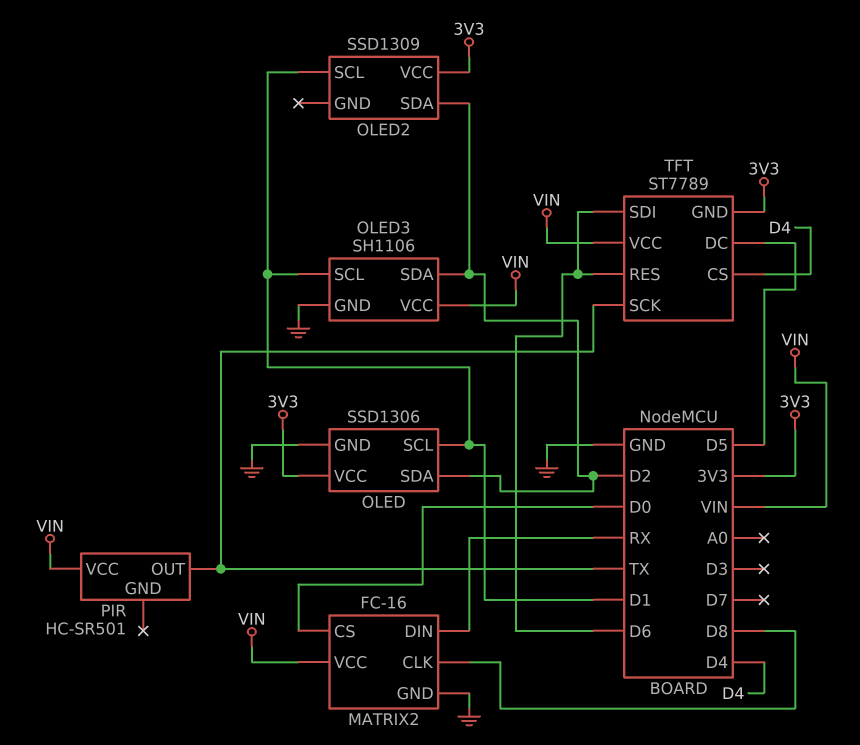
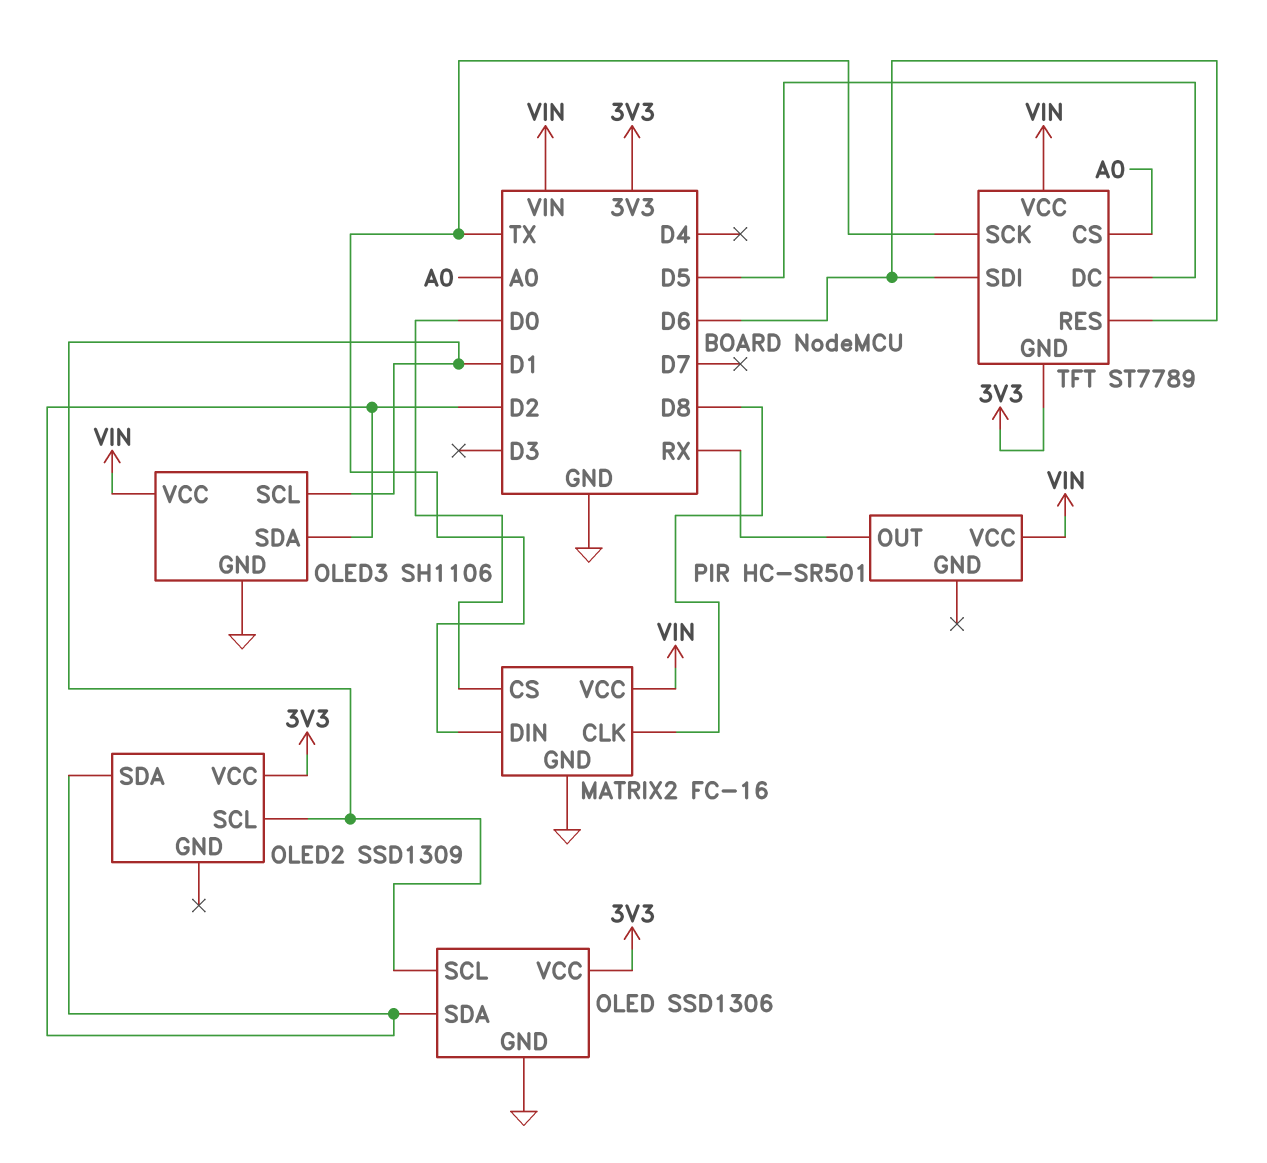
MATRIX2 pin DIN: RX -> TX
PIR pin OUT: TX -> RX
TFT pin CS: D4 -> A0

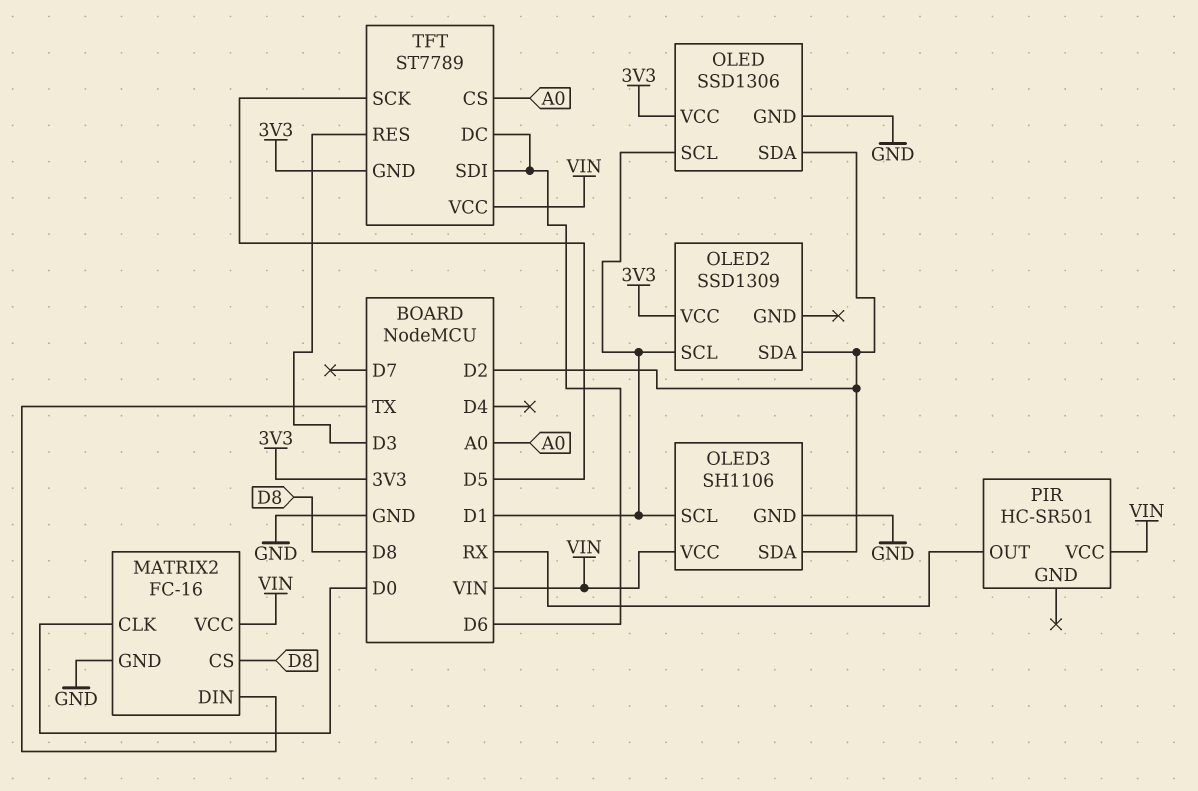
MATRIX2 pin CLK: D8 -> D0
MATRIX2 pin CS: D0 -> D8
TFT pin DC: D5 -> D6
TFT pin RES: D6 -> D3
TFT pin SCK: TX -> D5

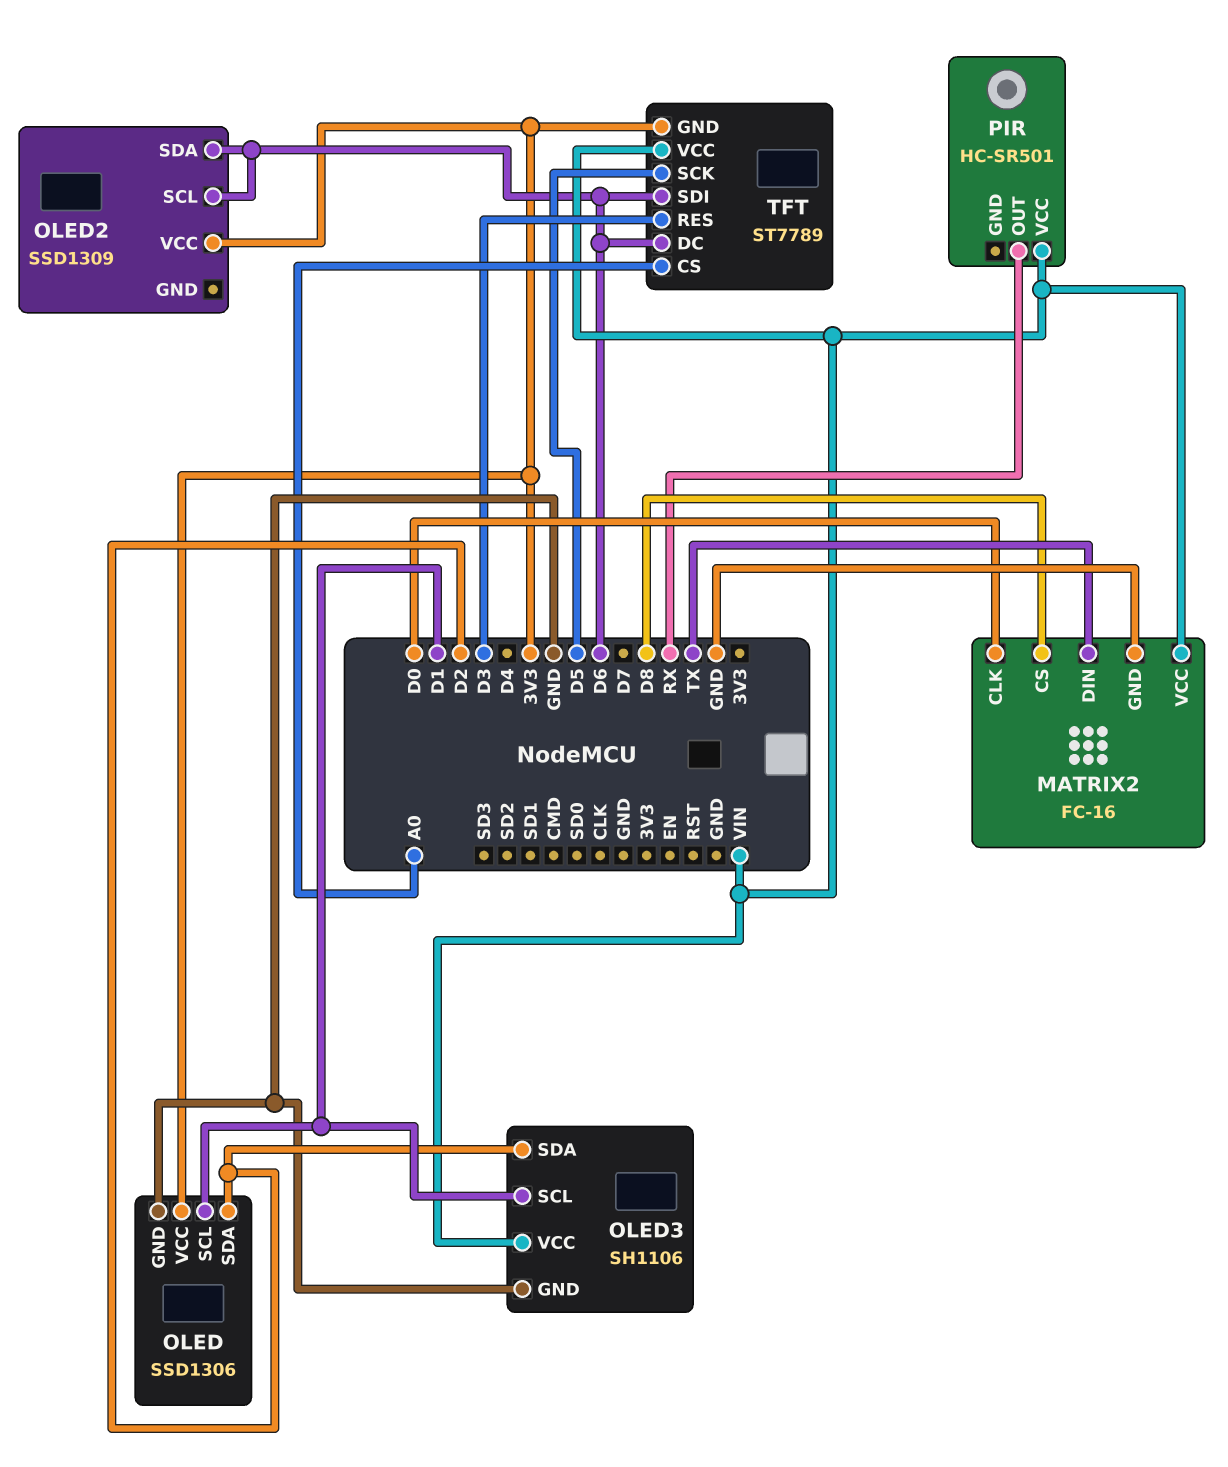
OLED2 pin SCL: D1 -> D6
OLED2 pin SDA: D2 -> D6

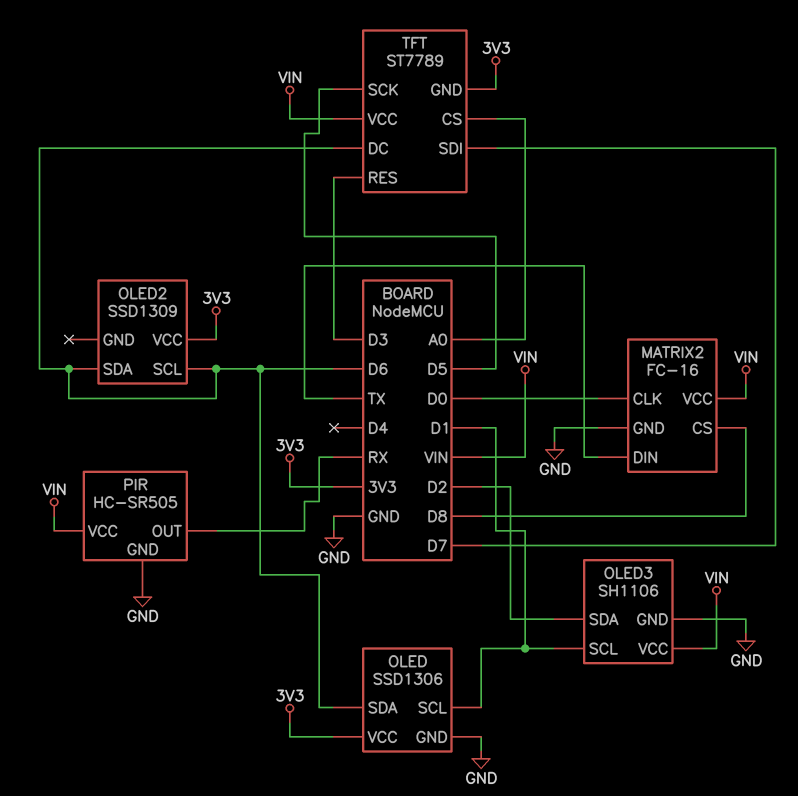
OLED pin SDA: D2 -> D6
PIR: HC-SR501 -> HC-SR505
PIR pin GND: none -> GND
TFT pin SDI: D6 -> D7

